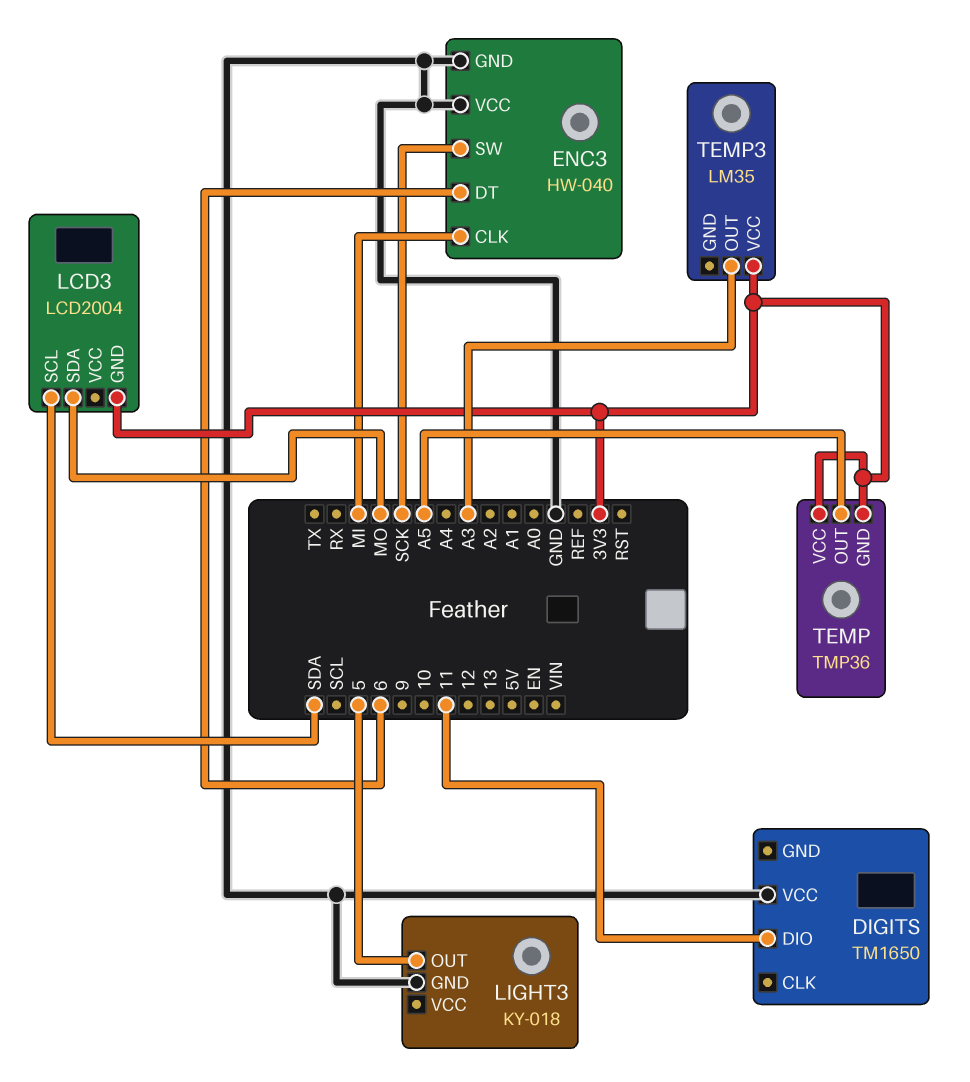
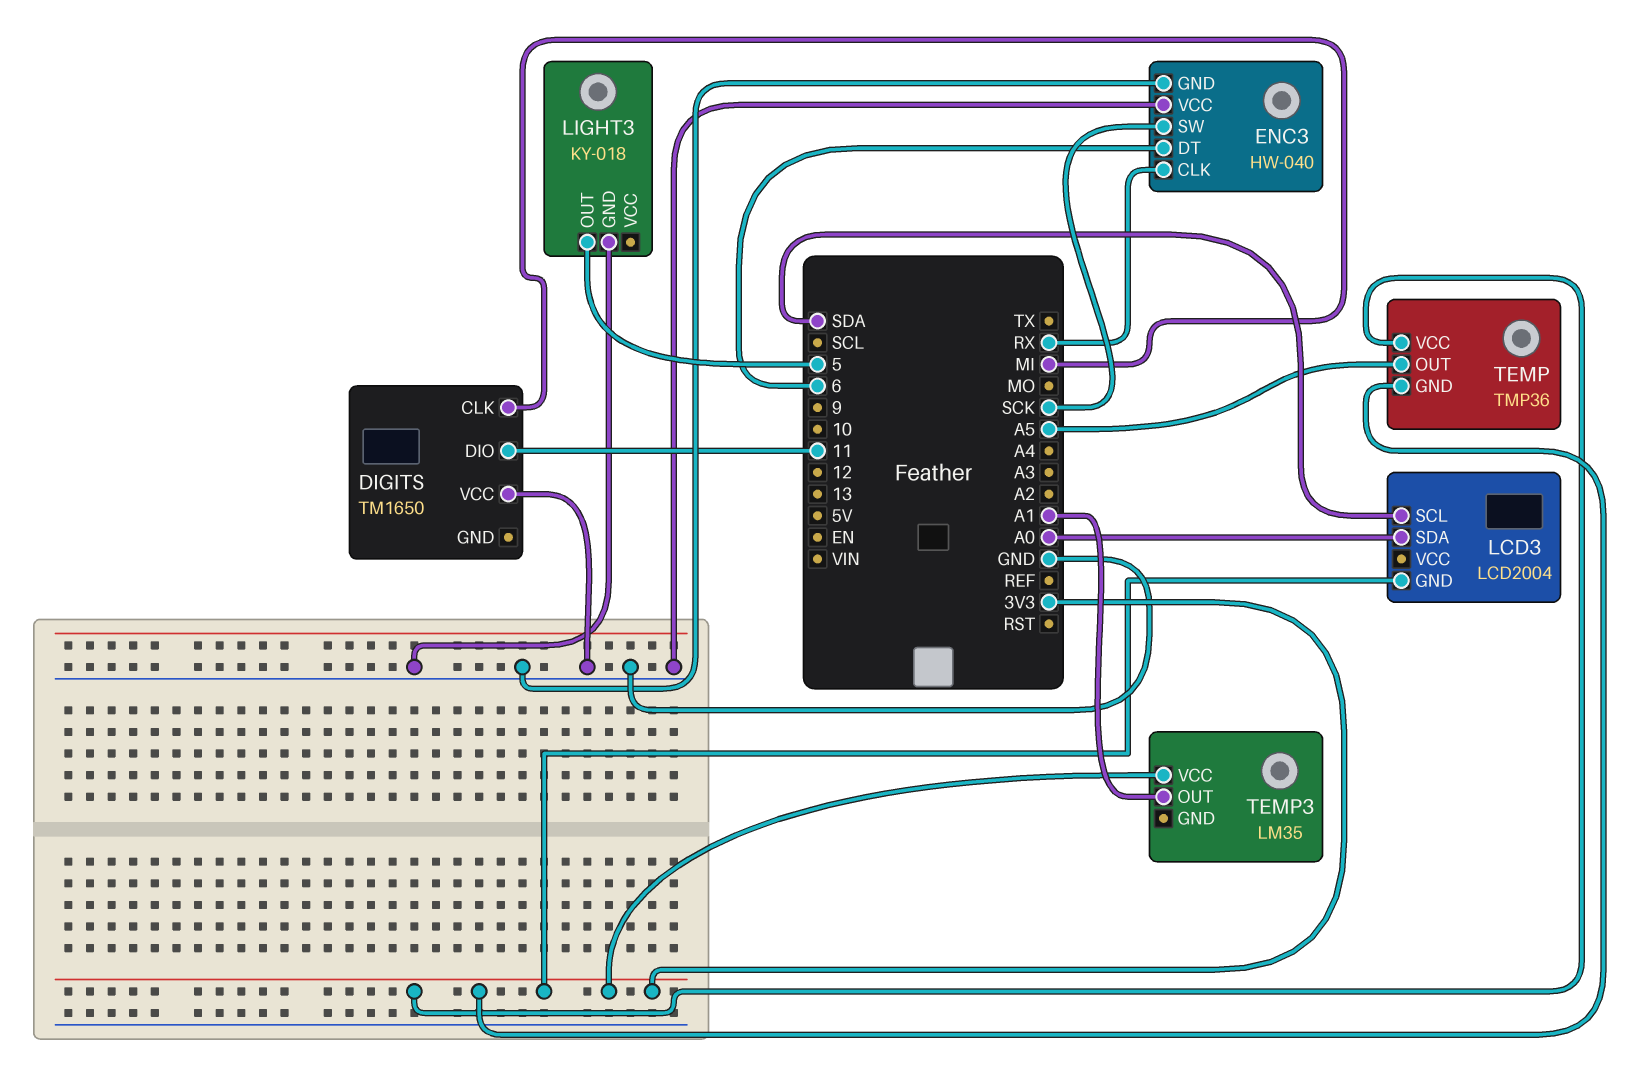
DIGITS pin CLK: none -> MI
ENC3 pin CLK: MI -> RX
LCD3 pin SDA: MO -> A0
TEMP3 pin OUT: A3 -> A1

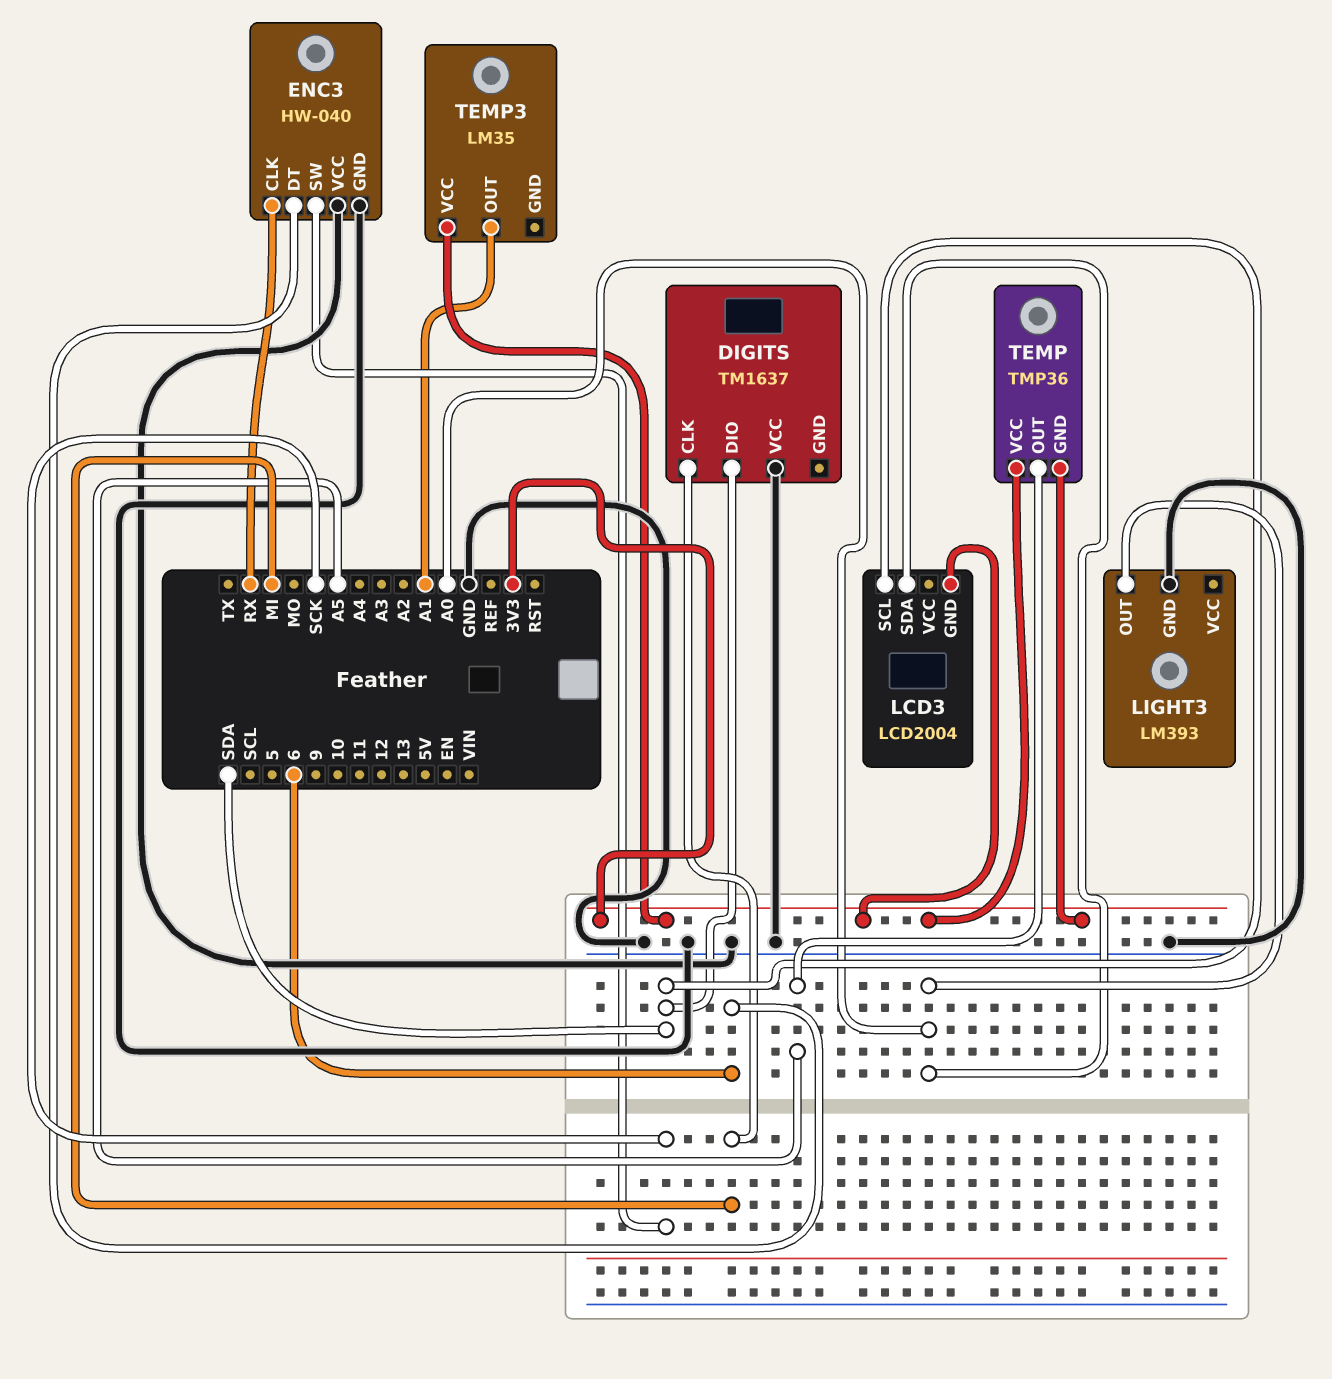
DIGITS: TM1650 -> TM1637
DIGITS pin DIO: 11 -> SDA
LIGHT3: KY-018 -> LM393
LIGHT3 pin OUT: 5 -> A0

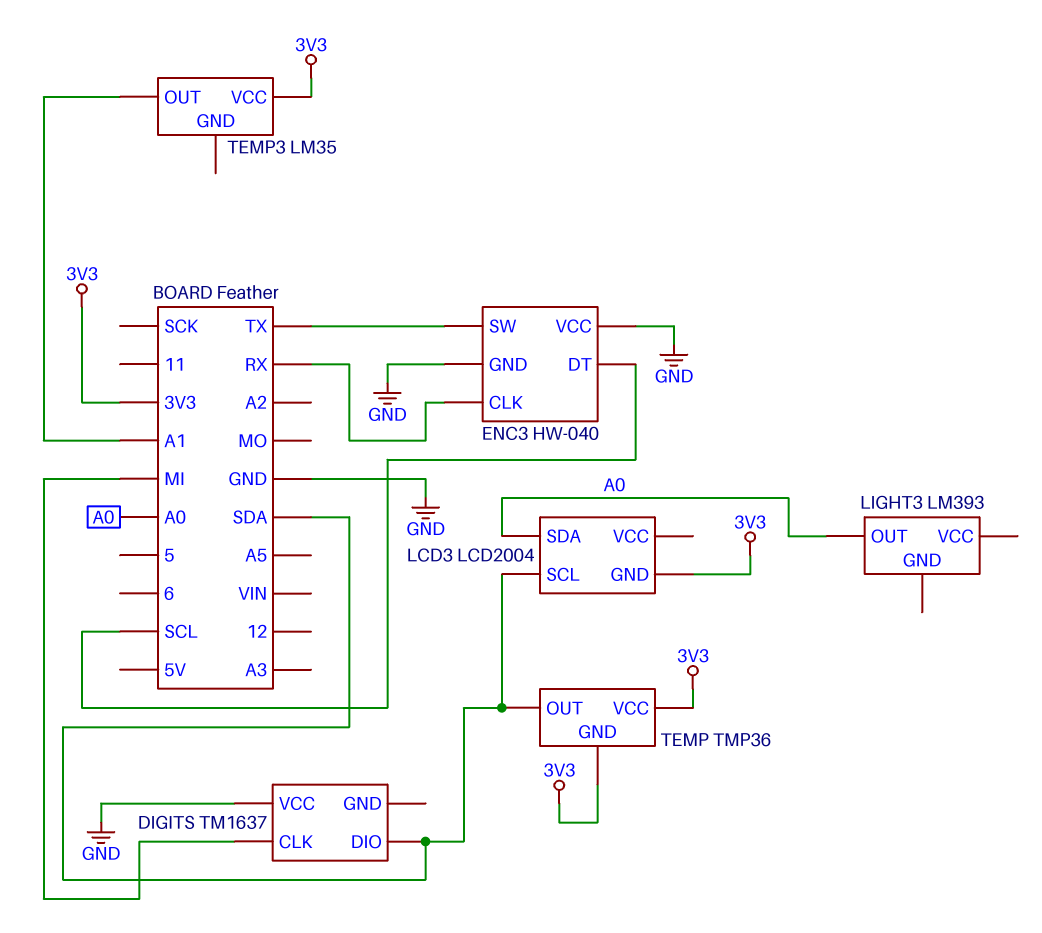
ENC3 pin DT: 6 -> SCL
ENC3 pin SW: SCK -> TX
LIGHT3 pin GND: GND -> none
TEMP pin OUT: A5 -> SDA

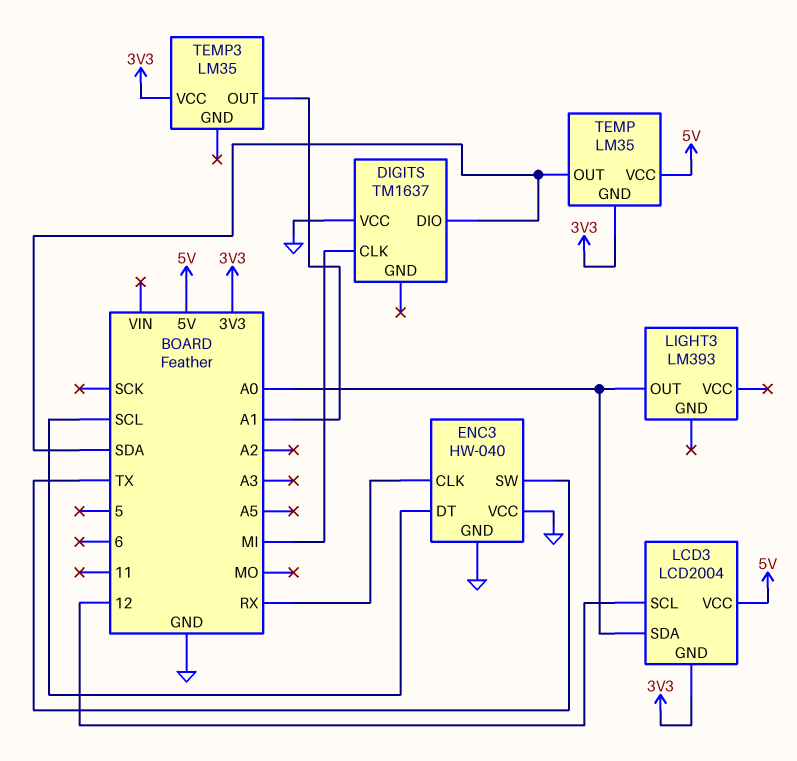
LCD3 pin SCL: SDA -> 12
LCD3 pin VCC: none -> 5V
TEMP: TMP36 -> LM35
TEMP pin VCC: 3V3 -> 5V

